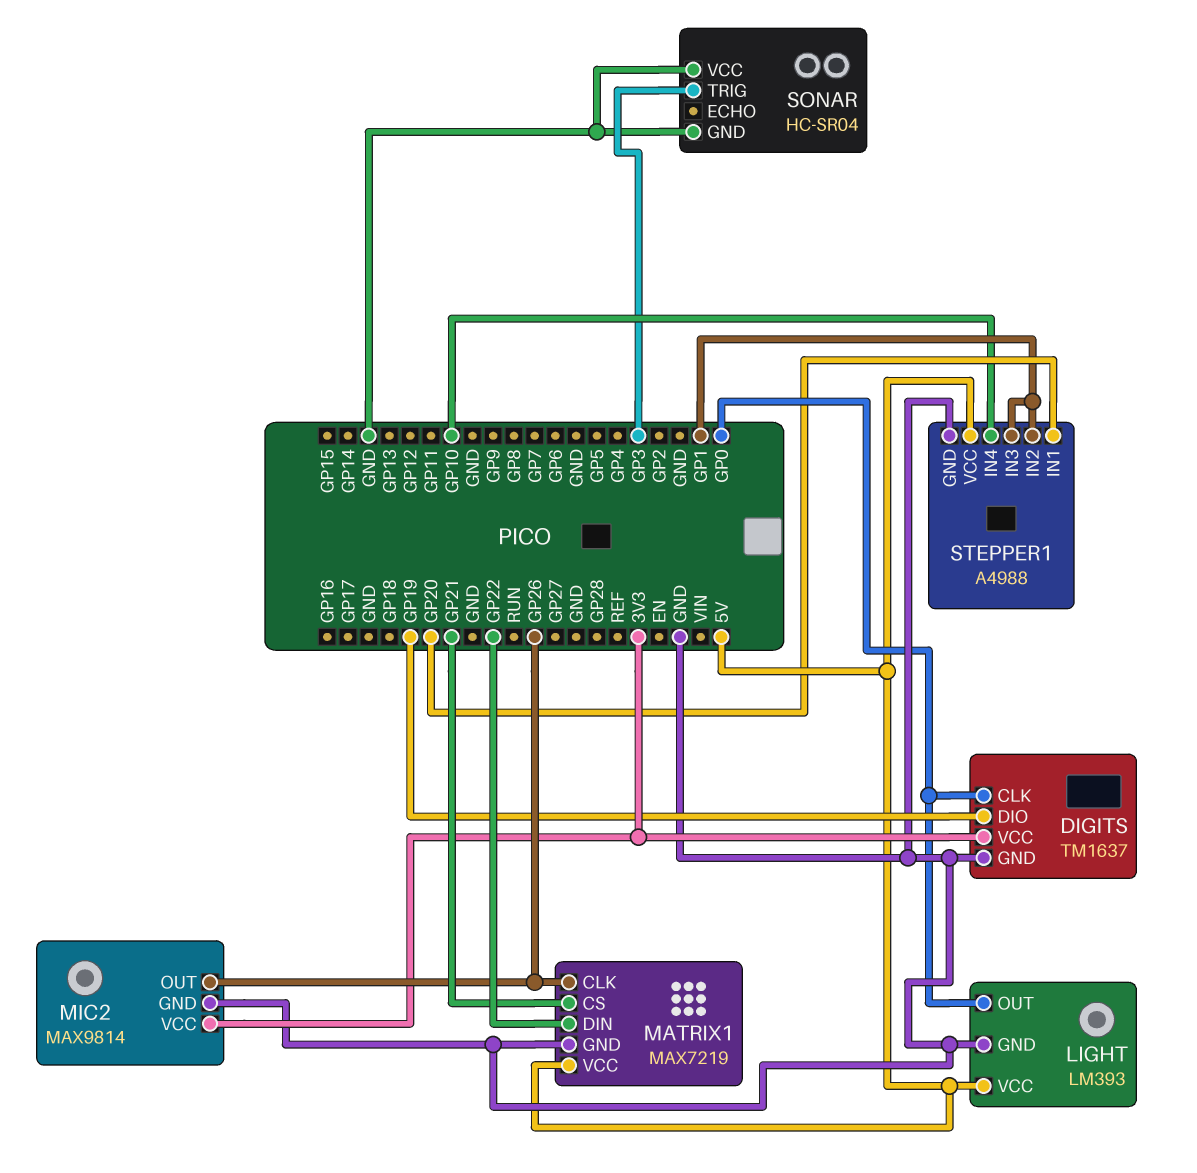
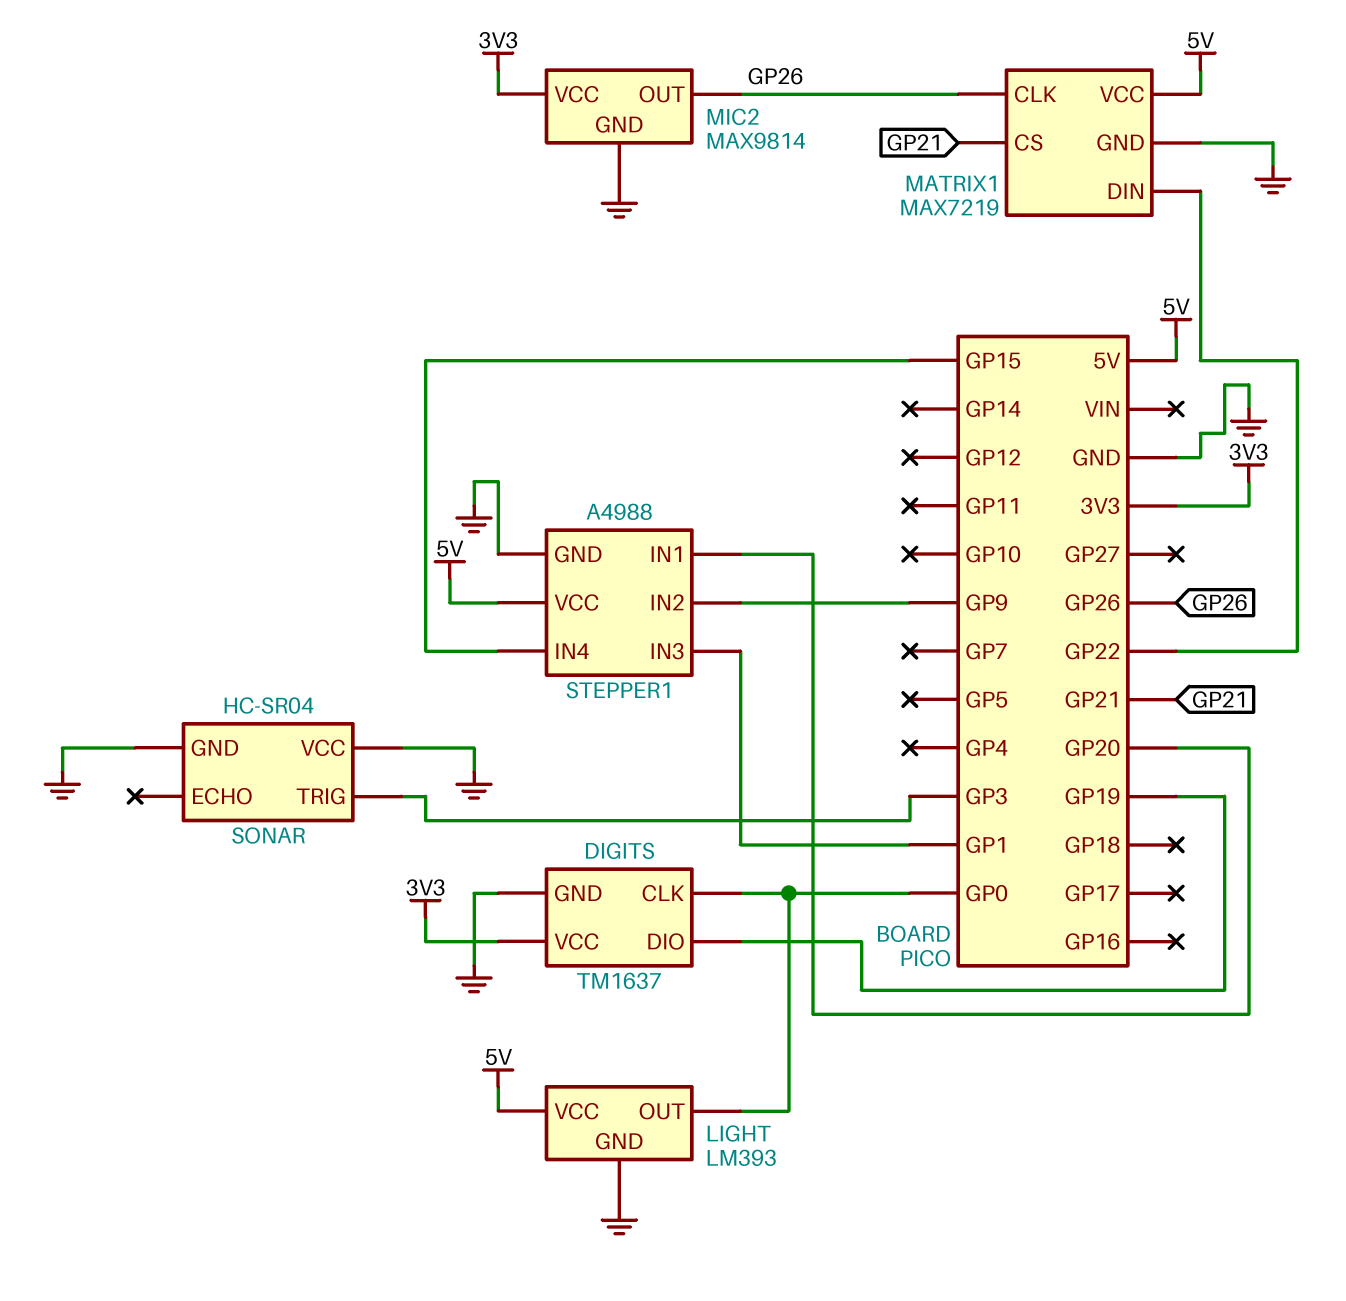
STEPPER1 pin IN2: GP1 -> GP9
STEPPER1 pin IN4: GP10 -> GP15

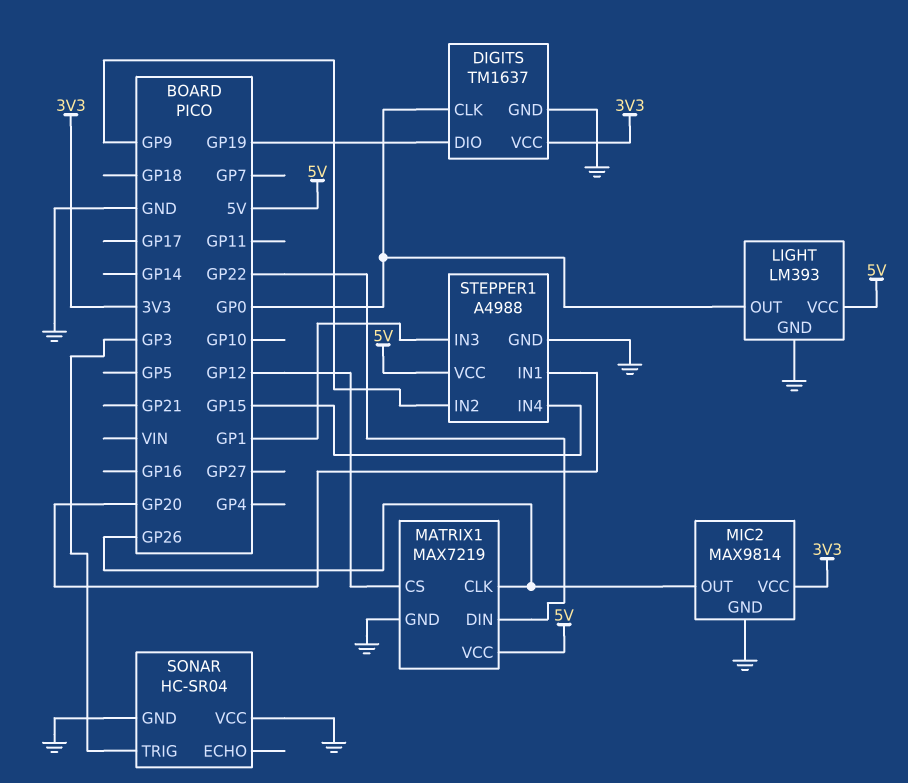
MATRIX1 pin CS: GP21 -> GP12

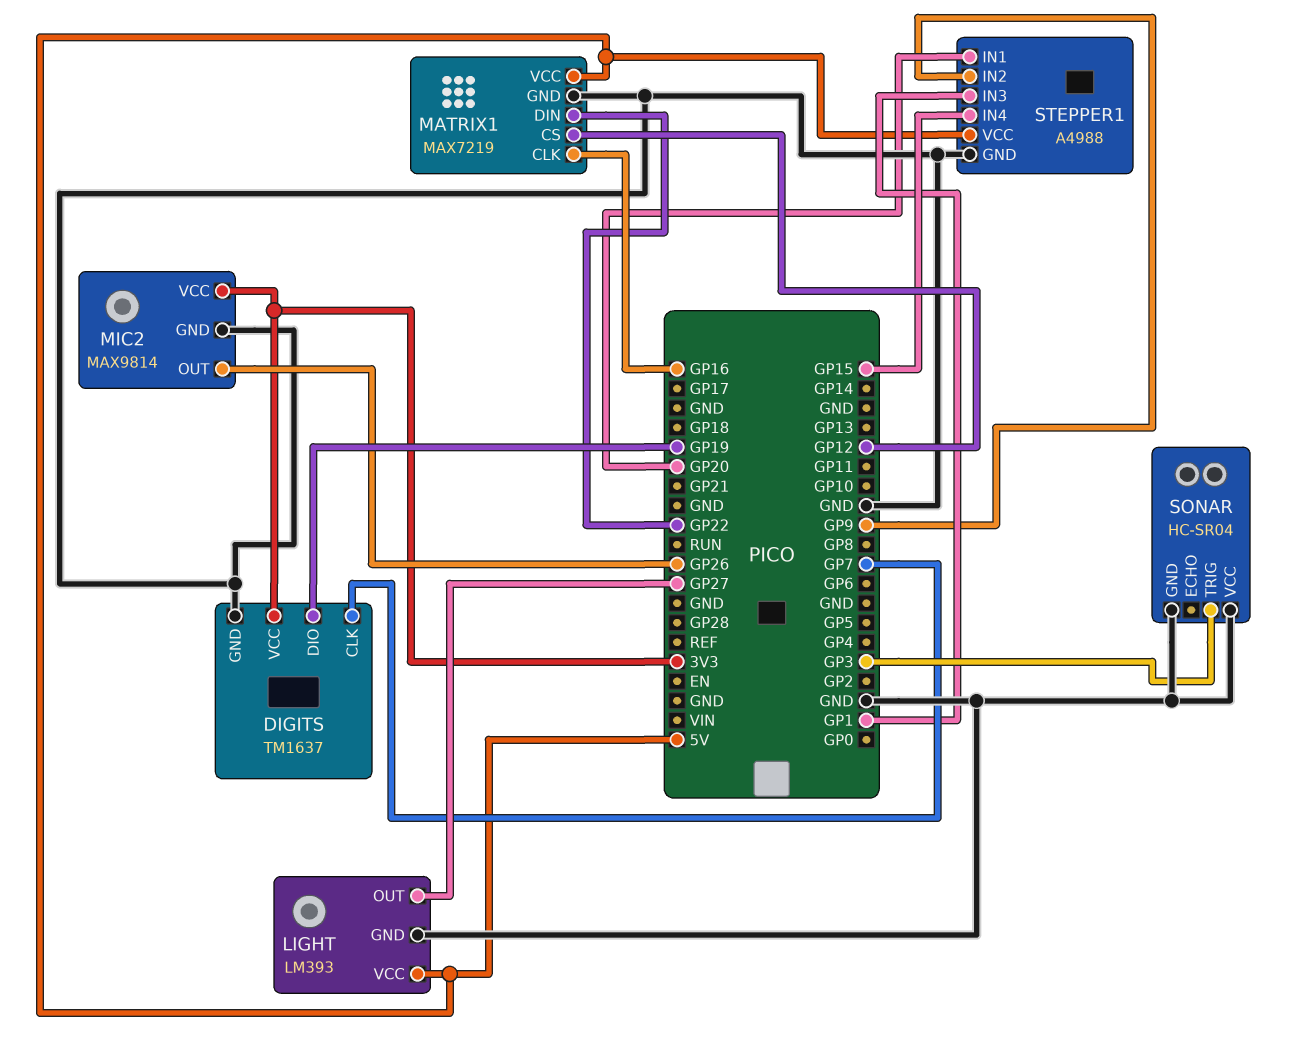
DIGITS pin CLK: GP0 -> GP7
LIGHT pin OUT: GP0 -> GP27
MATRIX1 pin CLK: GP26 -> GP16

